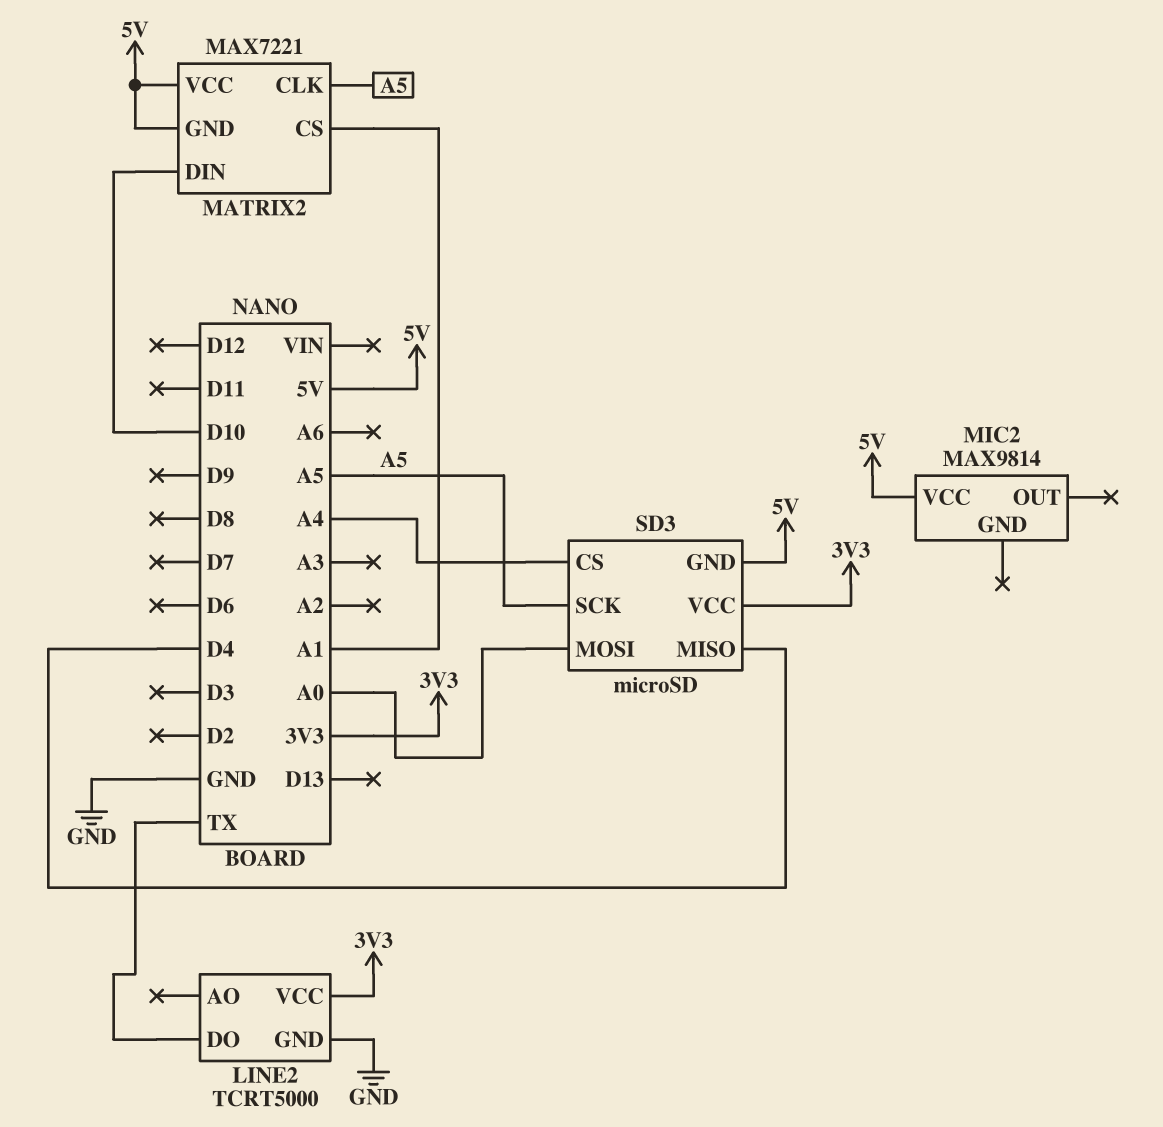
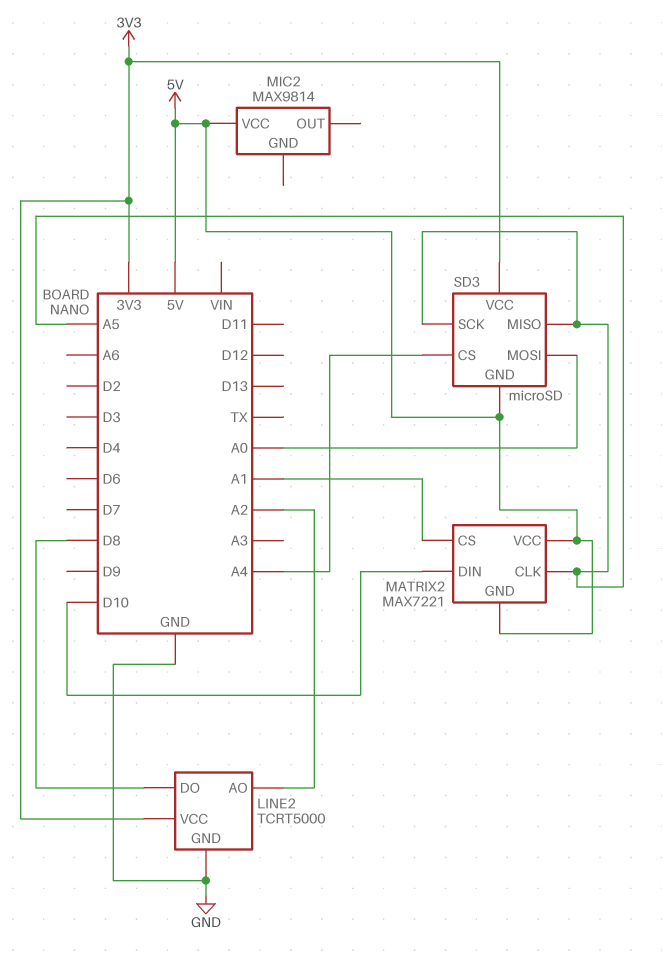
LINE2 pin AO: none -> A2
LINE2 pin DO: TX -> D8
SD3 pin MISO: D4 -> A5

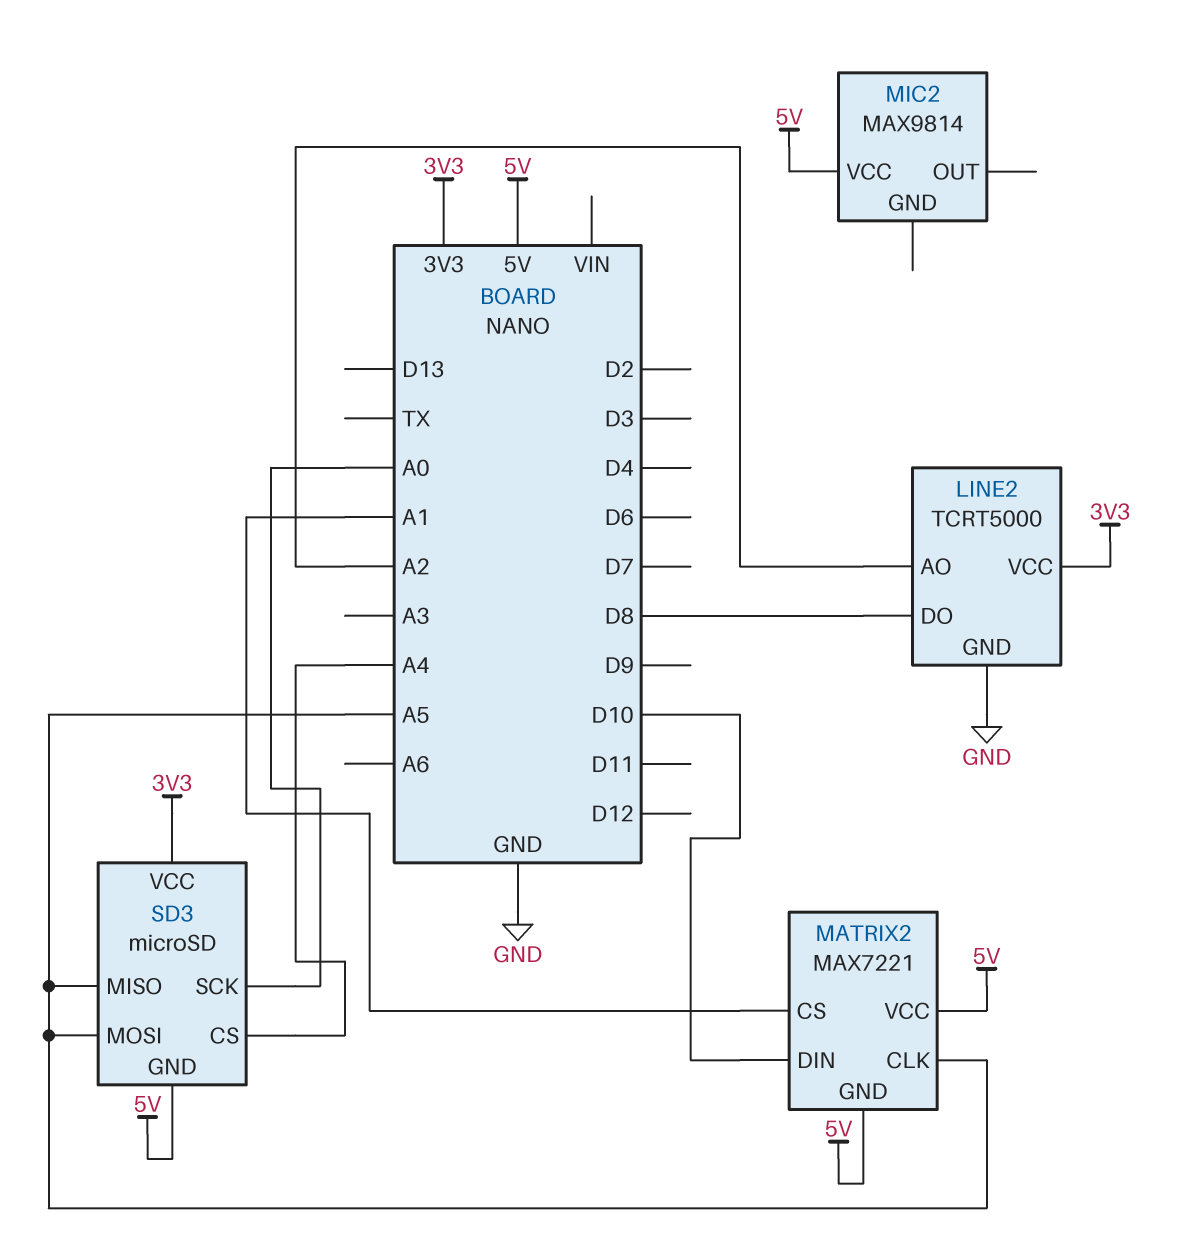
SD3 pin MOSI: A0 -> A5
SD3 pin SCK: A5 -> A0

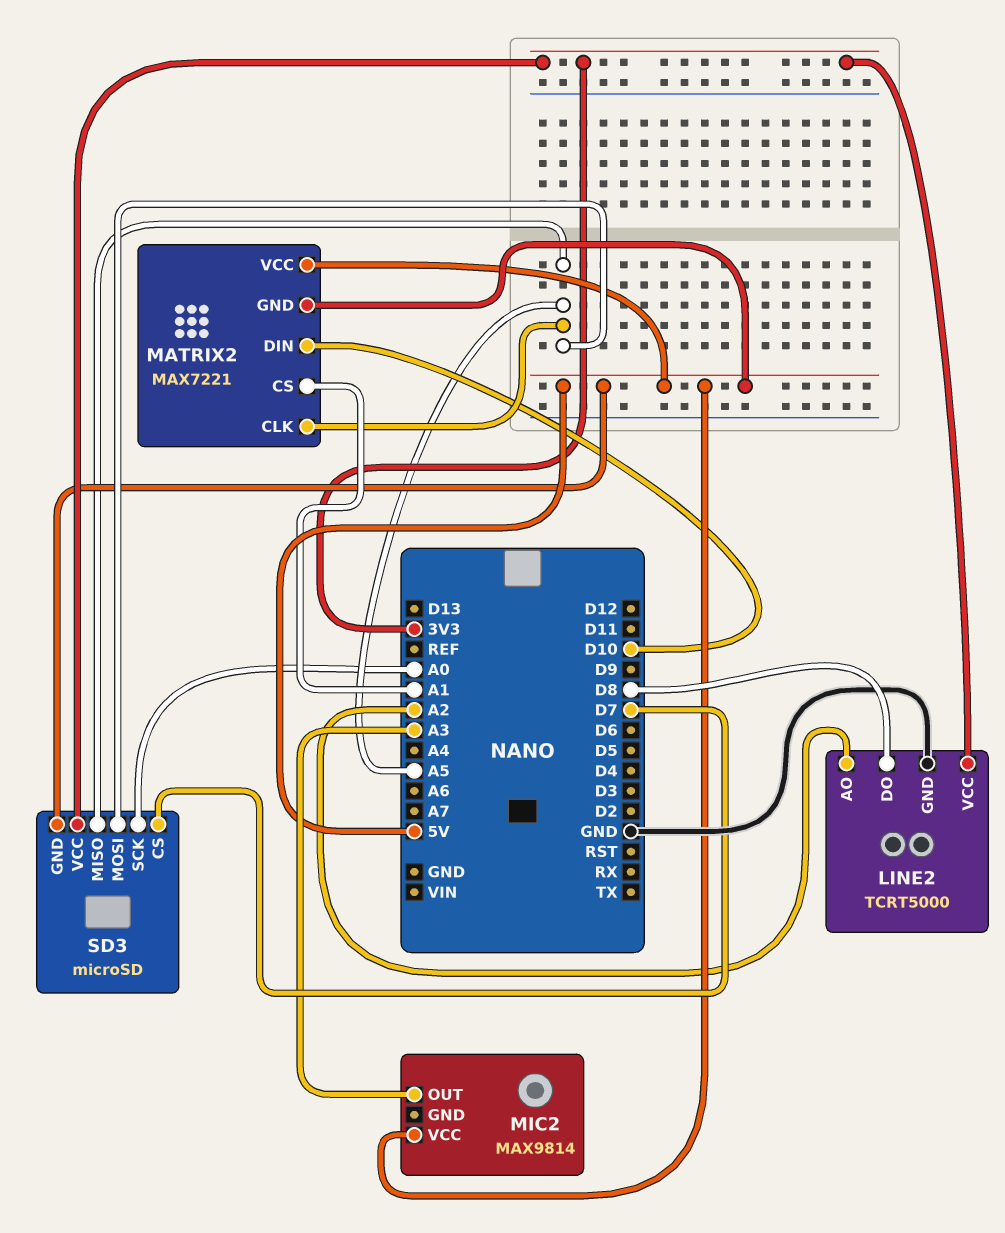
MIC2 pin OUT: none -> A3
SD3 pin CS: A4 -> D7

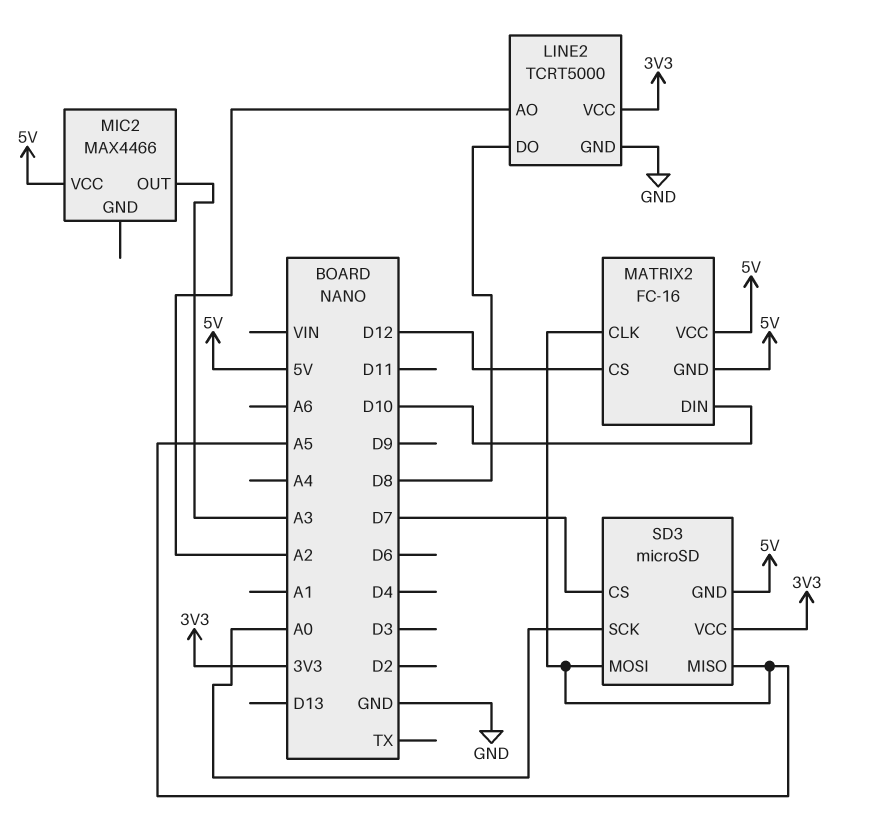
MATRIX2: MAX7221 -> FC-16
MATRIX2 pin CS: A1 -> D12
MIC2: MAX9814 -> MAX4466

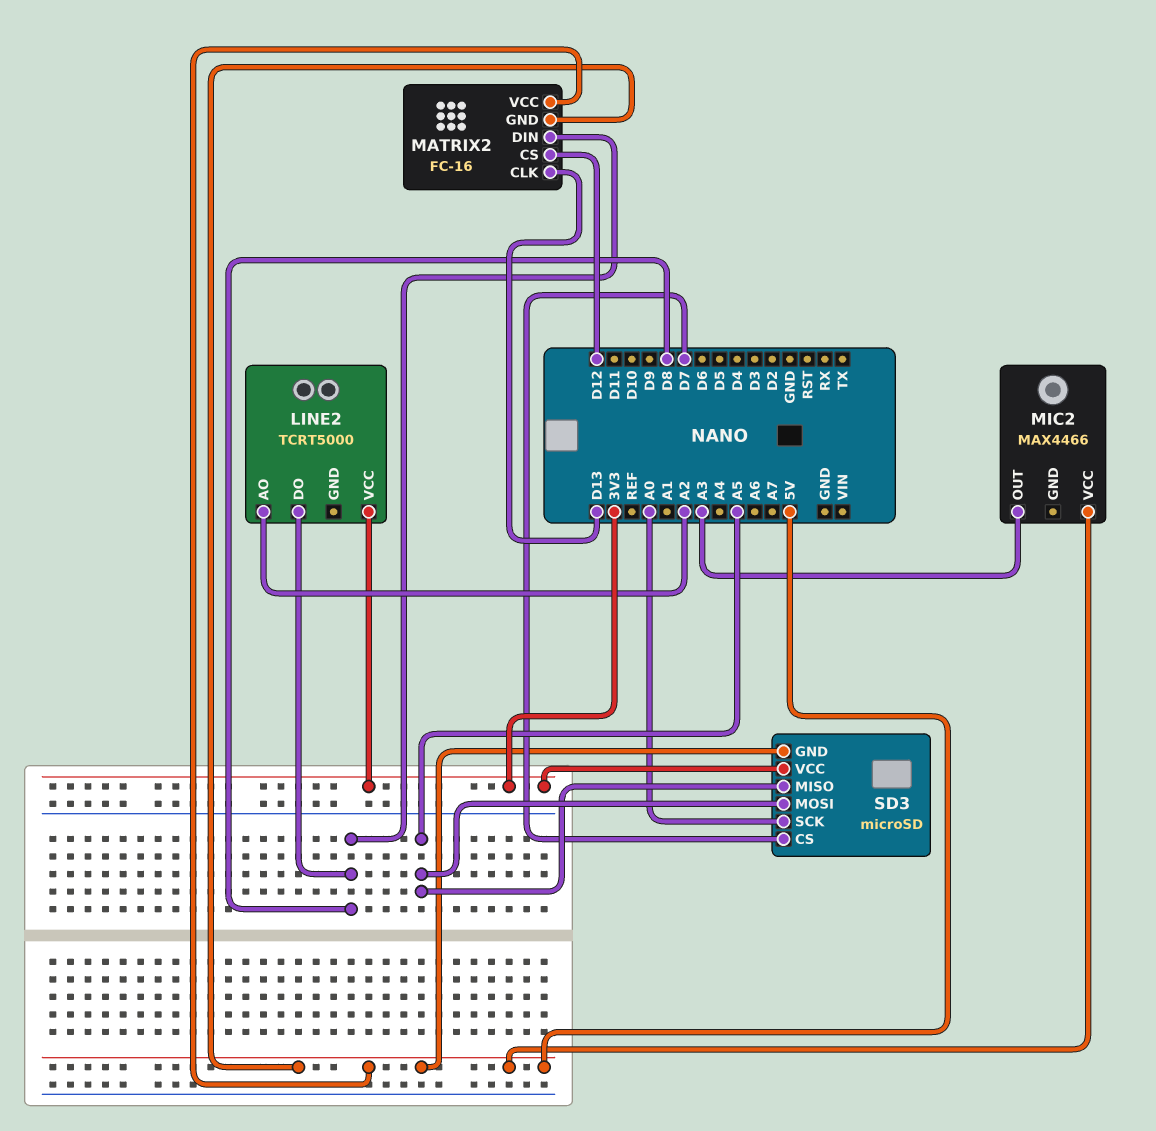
LINE2 pin GND: GND -> none
MATRIX2 pin CLK: A5 -> D13
MATRIX2 pin DIN: D10 -> D8

